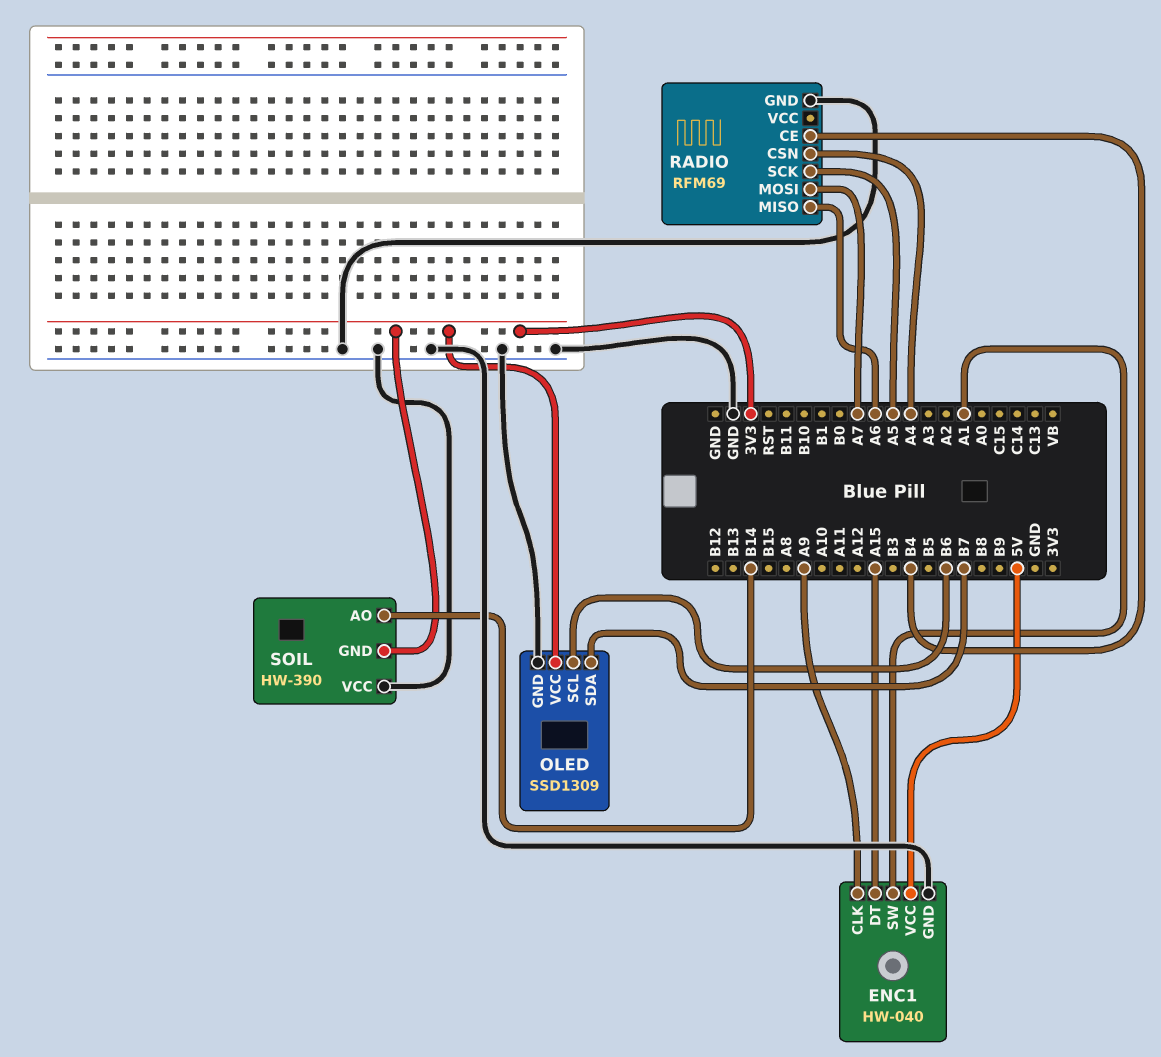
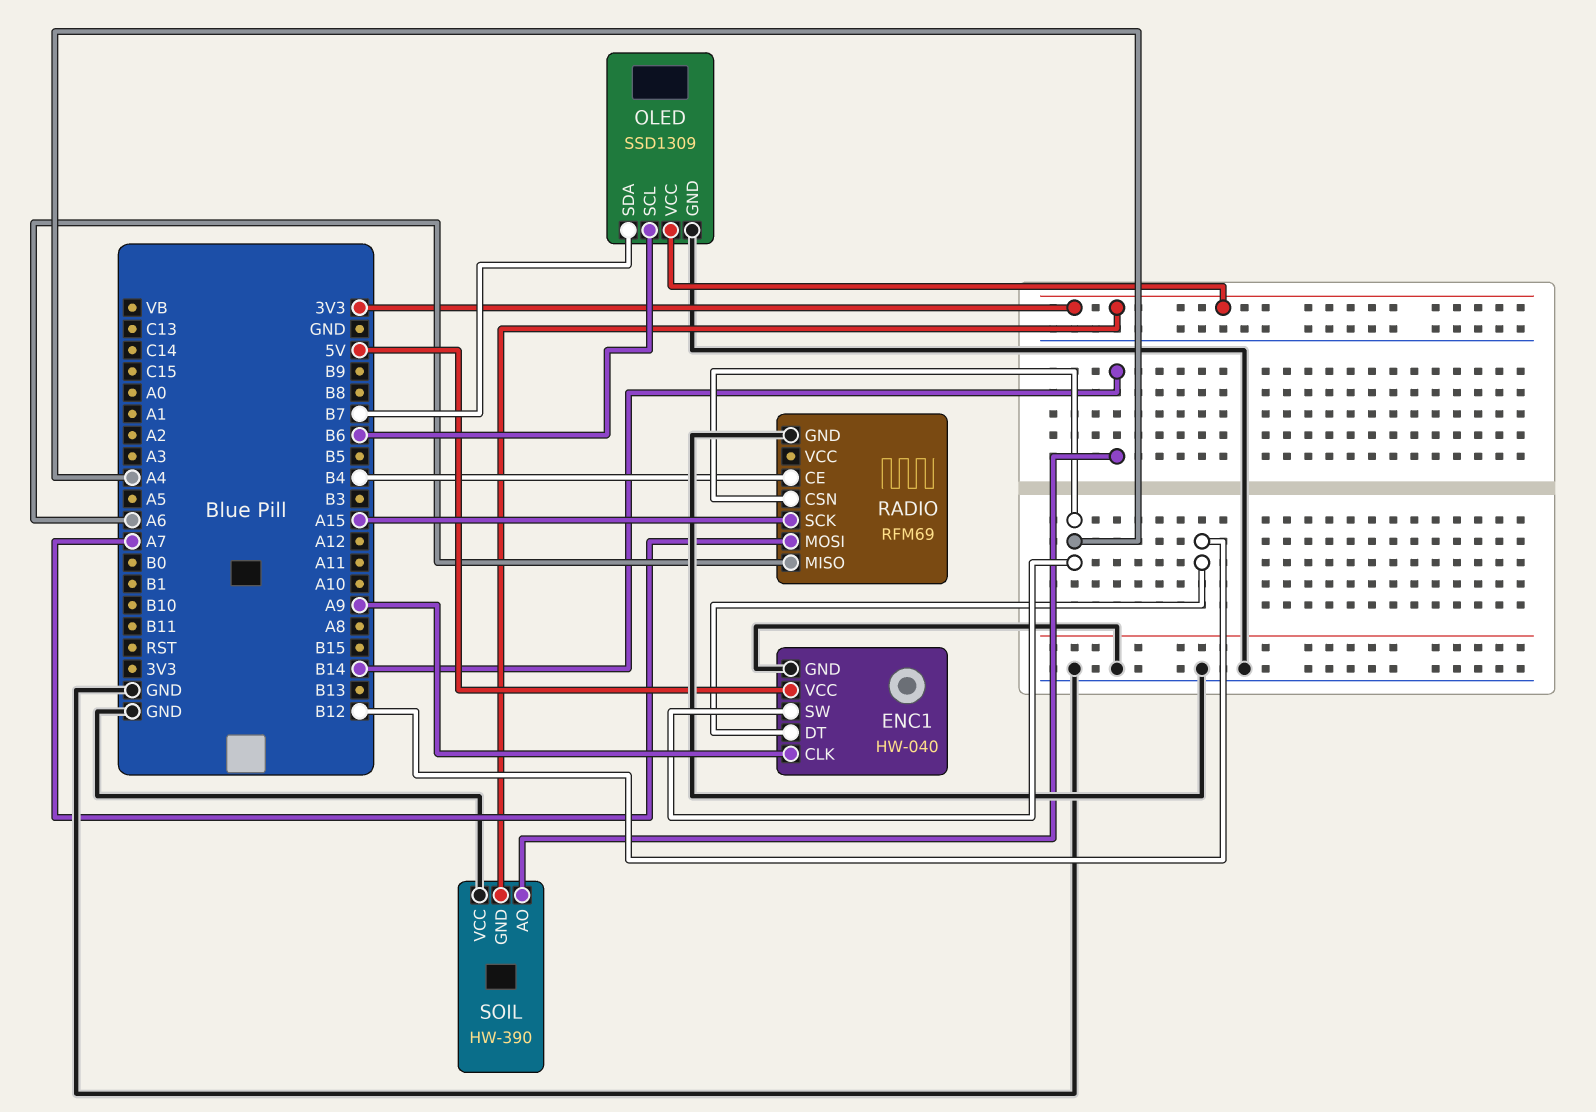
ENC1 pin DT: A15 -> B12
ENC1 pin SW: A1 -> A4
RADIO pin SCK: A5 -> A15

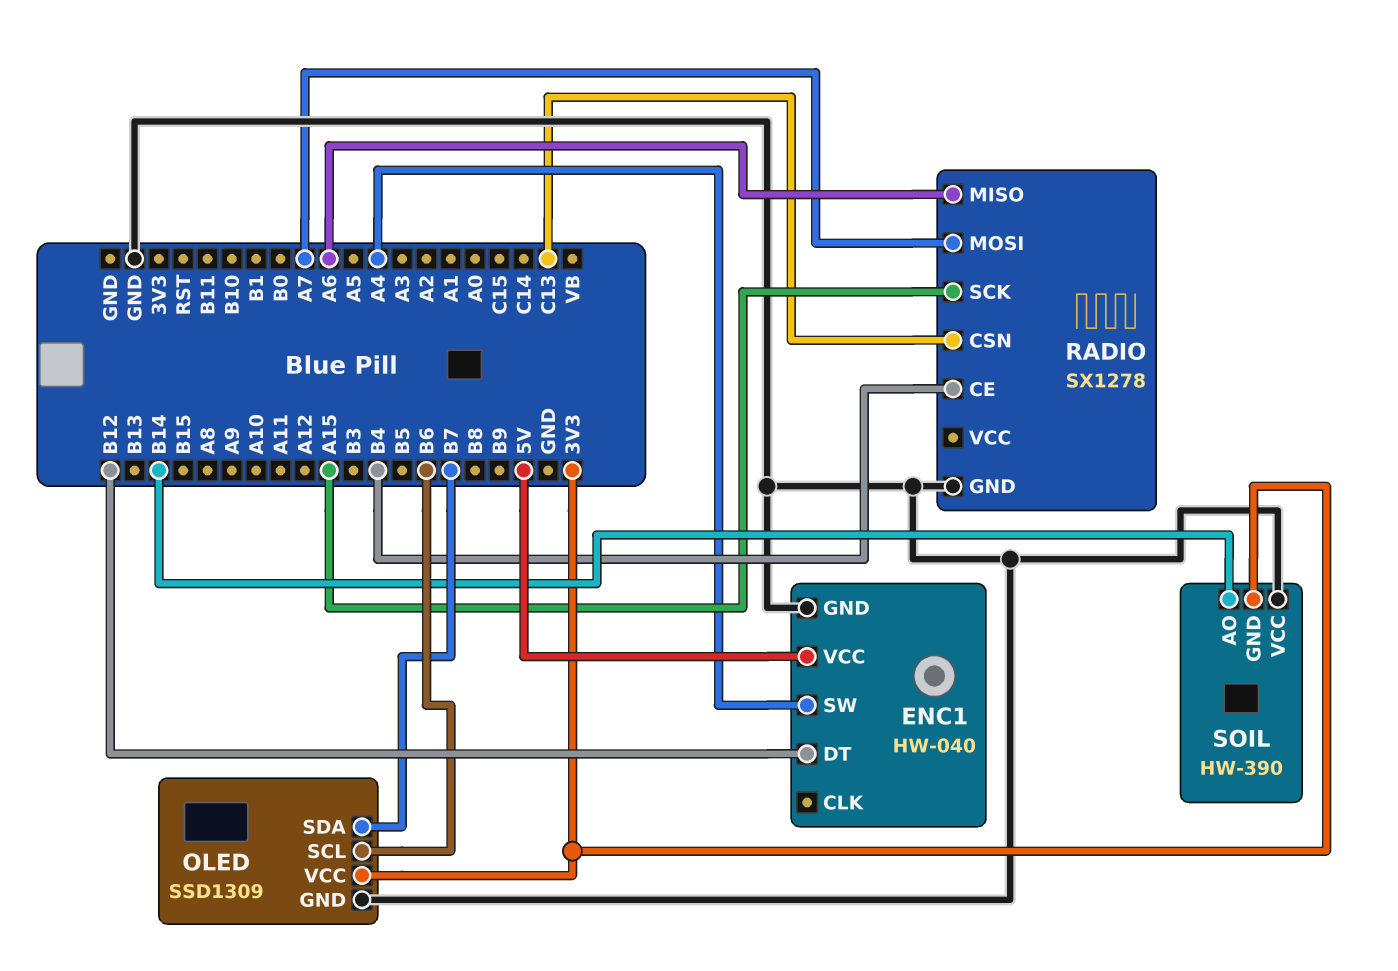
ENC1 pin CLK: A9 -> none
RADIO: RFM69 -> SX1278
RADIO pin CSN: A4 -> C13

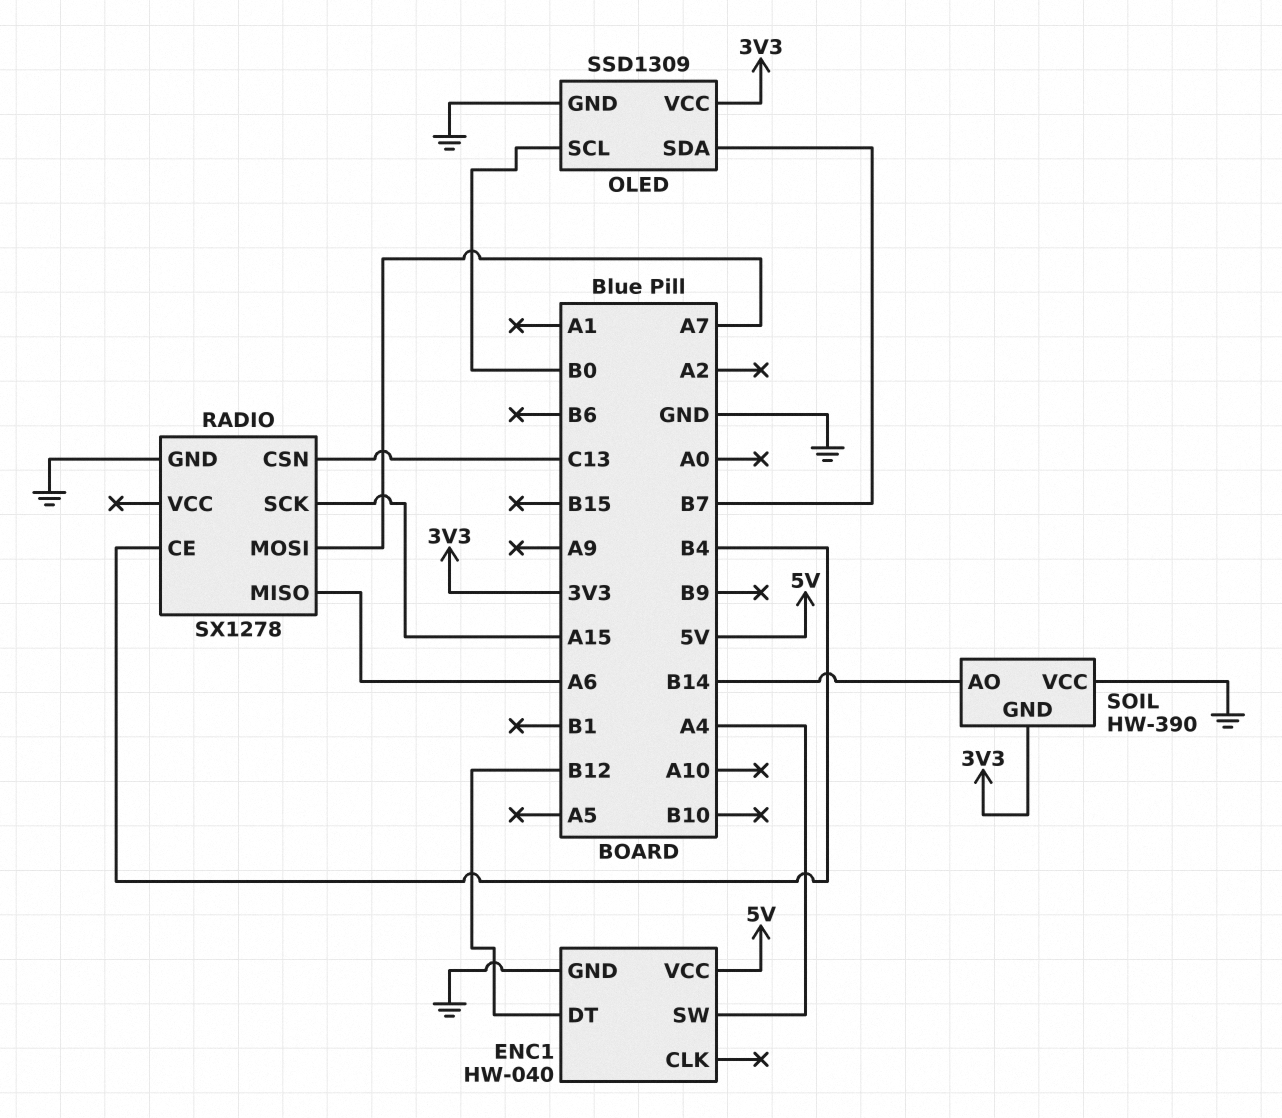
OLED pin SCL: B6 -> B0

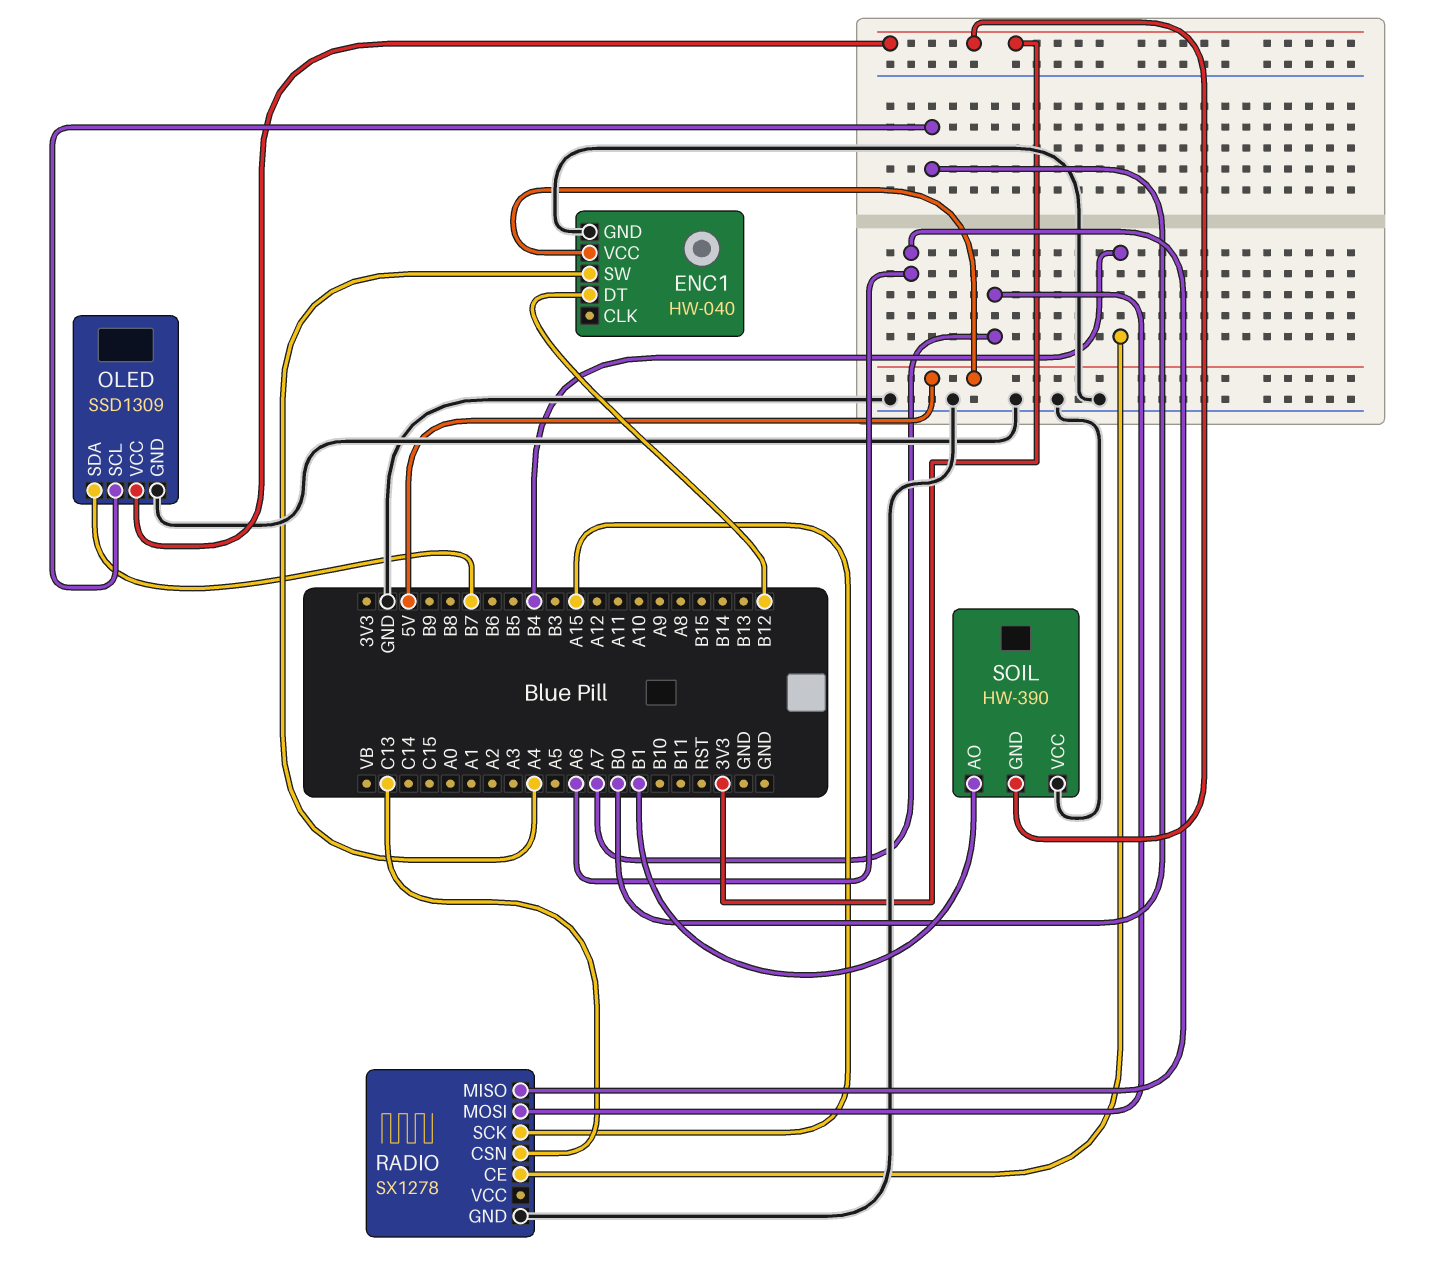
SOIL pin AO: B14 -> B1

